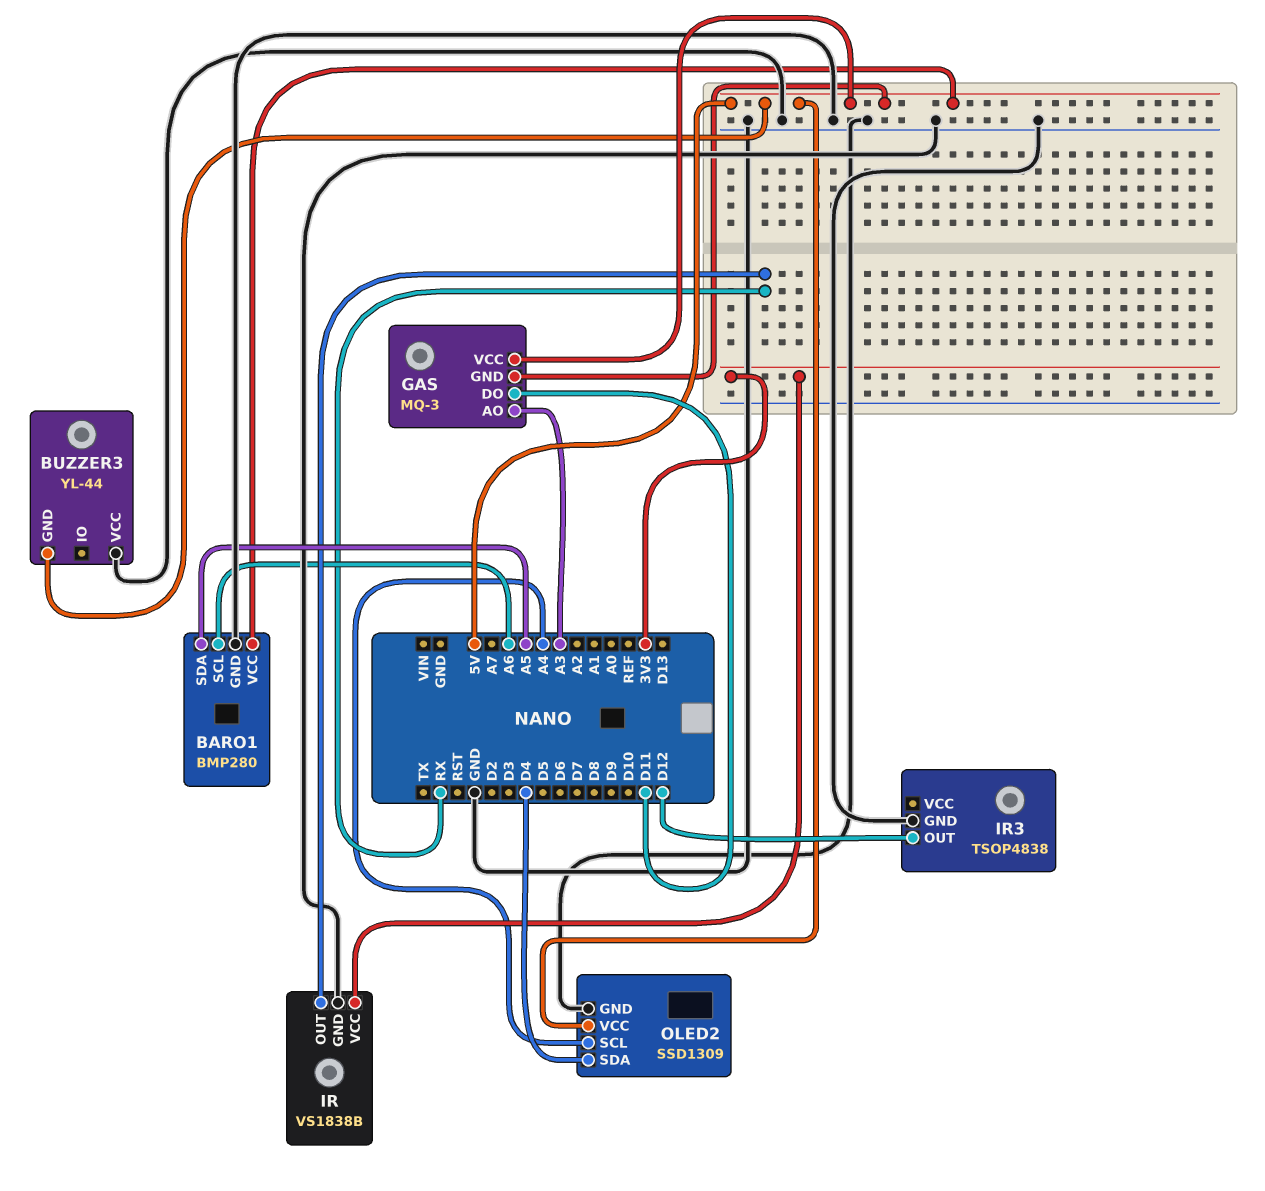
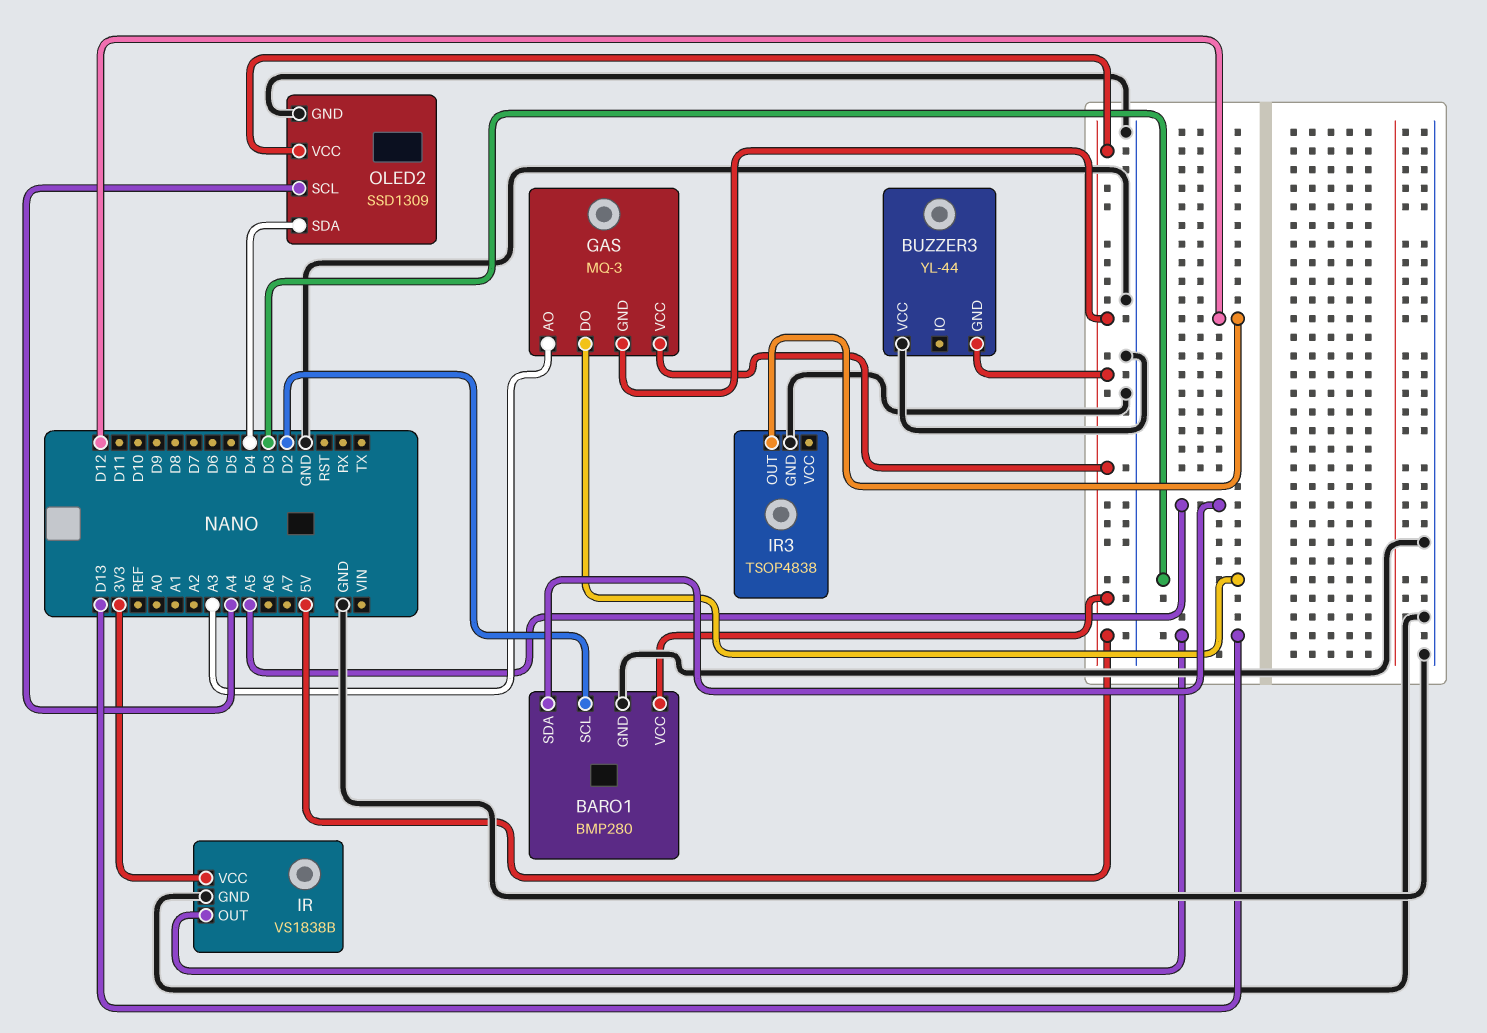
BARO1 pin SCL: A6 -> D2
GAS pin DO: D11 -> D3
IR pin OUT: RX -> D13

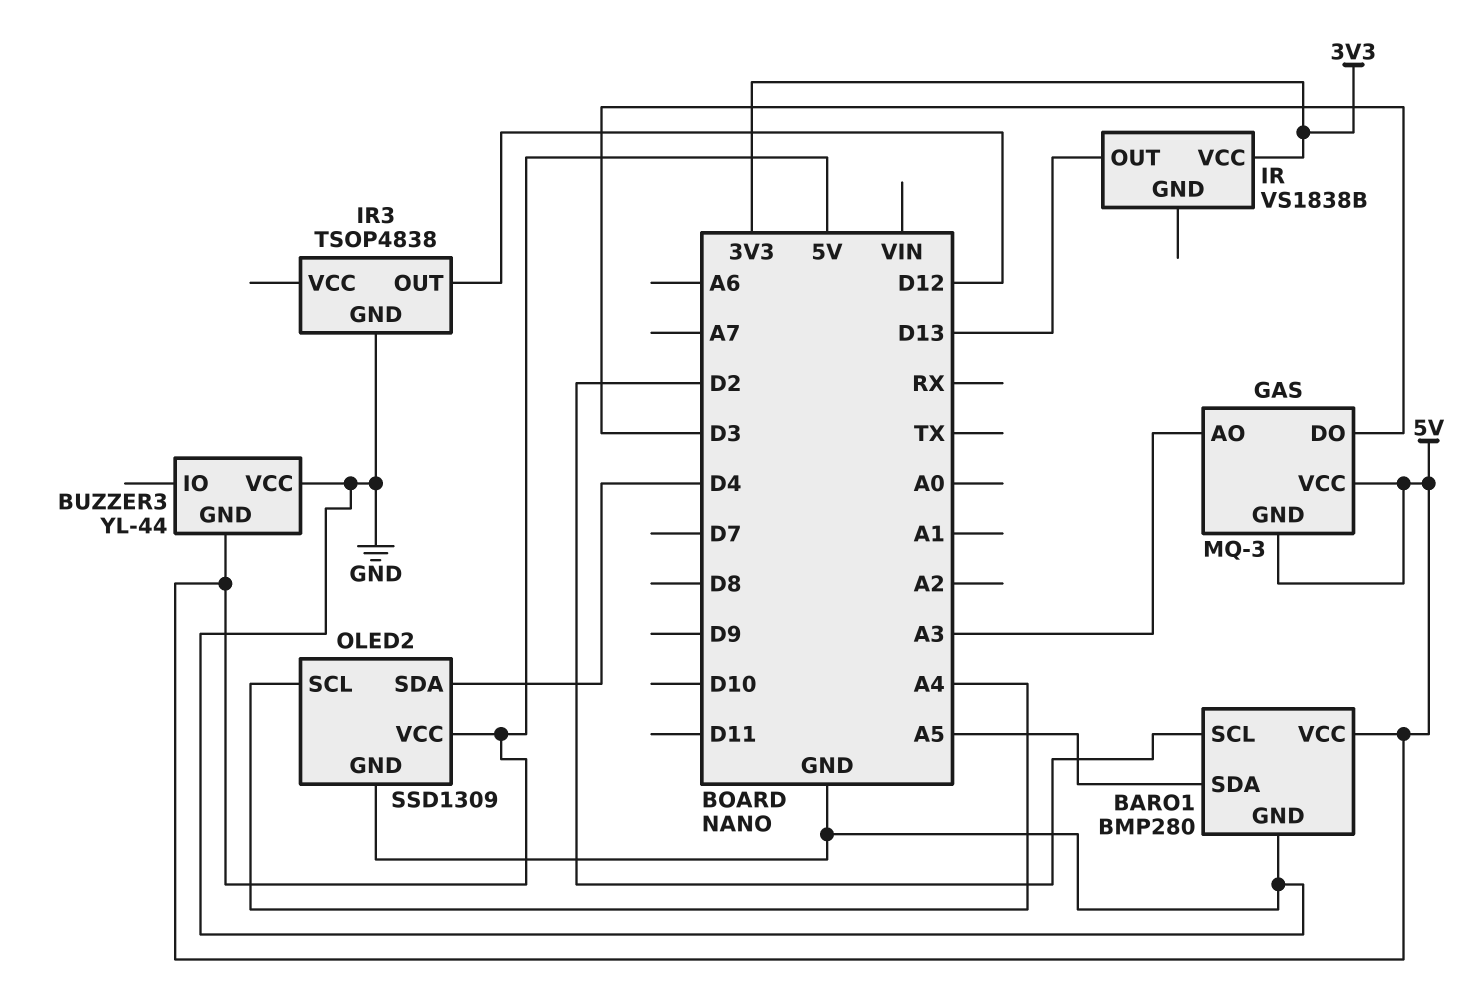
IR pin GND: GND -> none

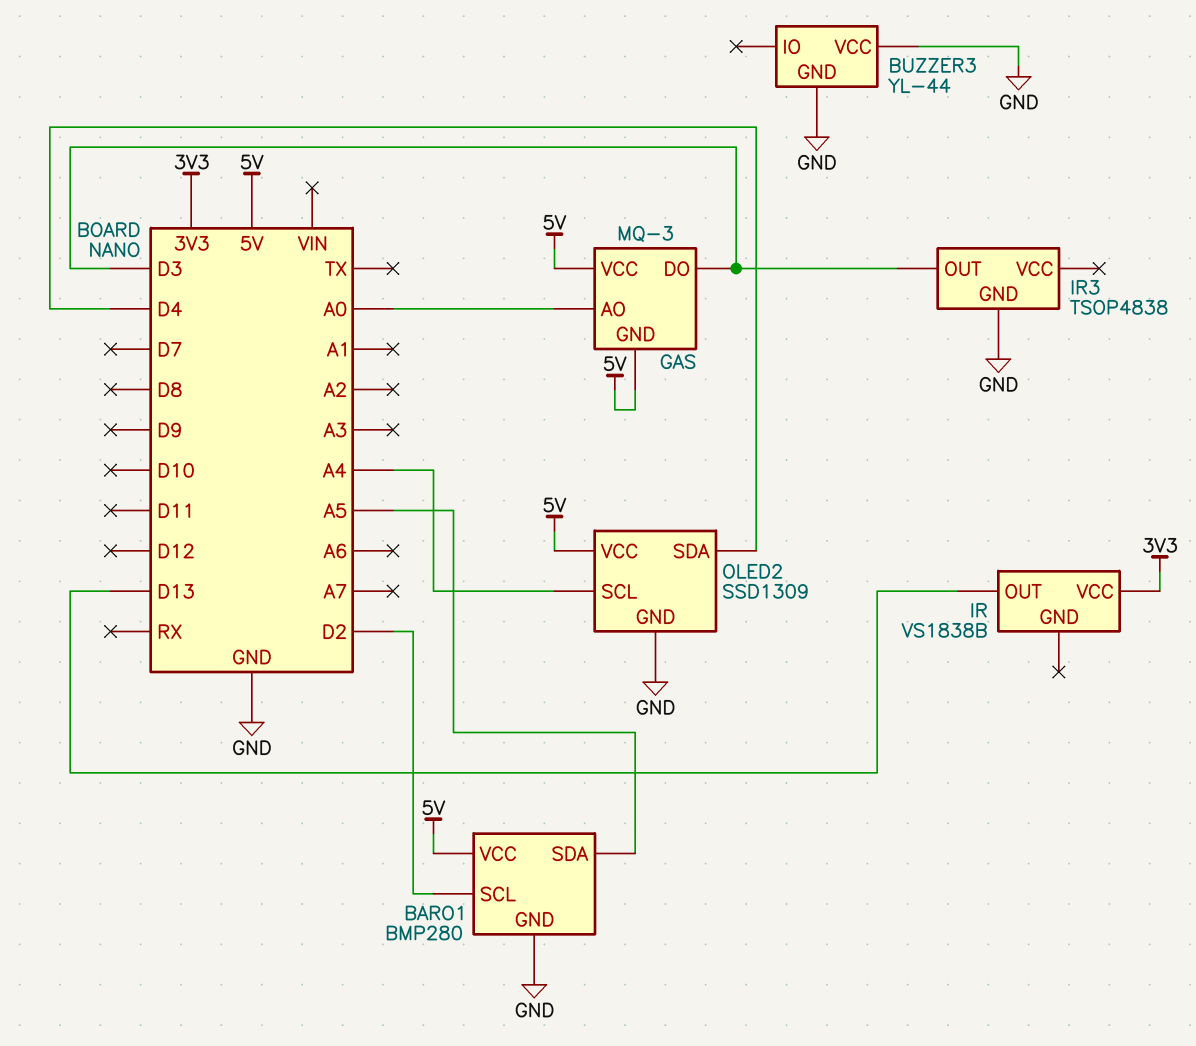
BUZZER3 pin GND: 5V -> GND
GAS pin AO: A3 -> A0
IR3 pin OUT: D12 -> D3

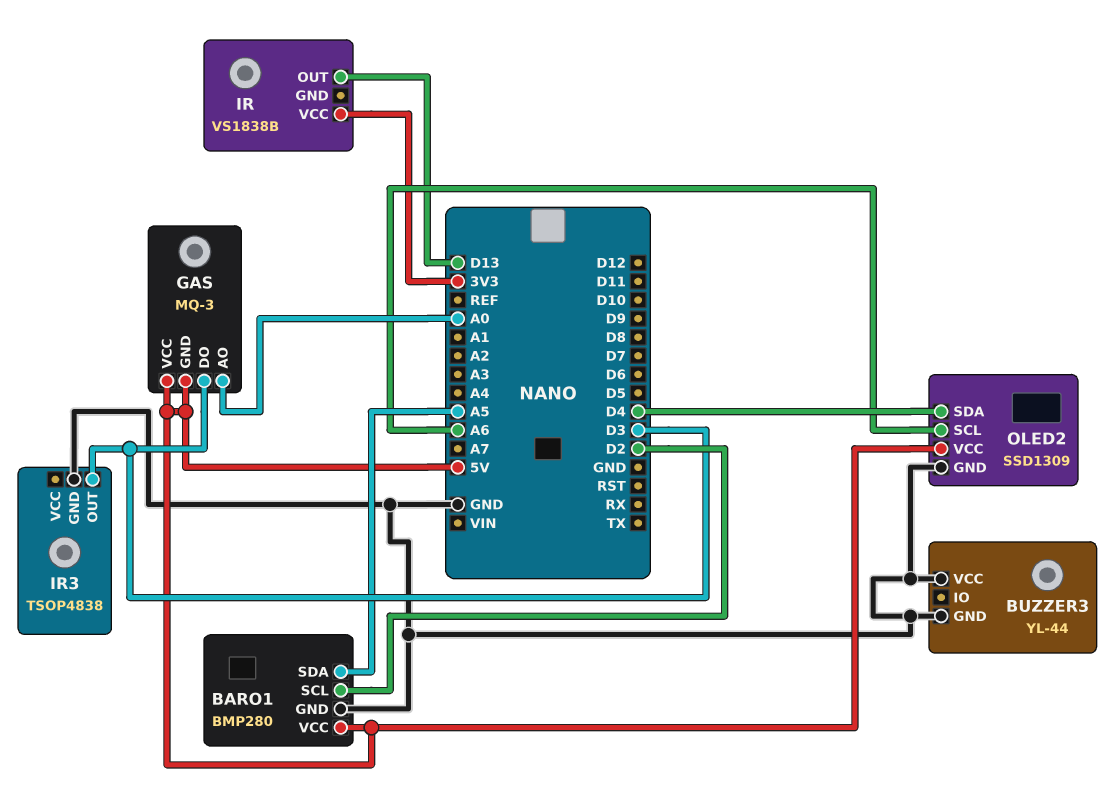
OLED2 pin SCL: A4 -> A6

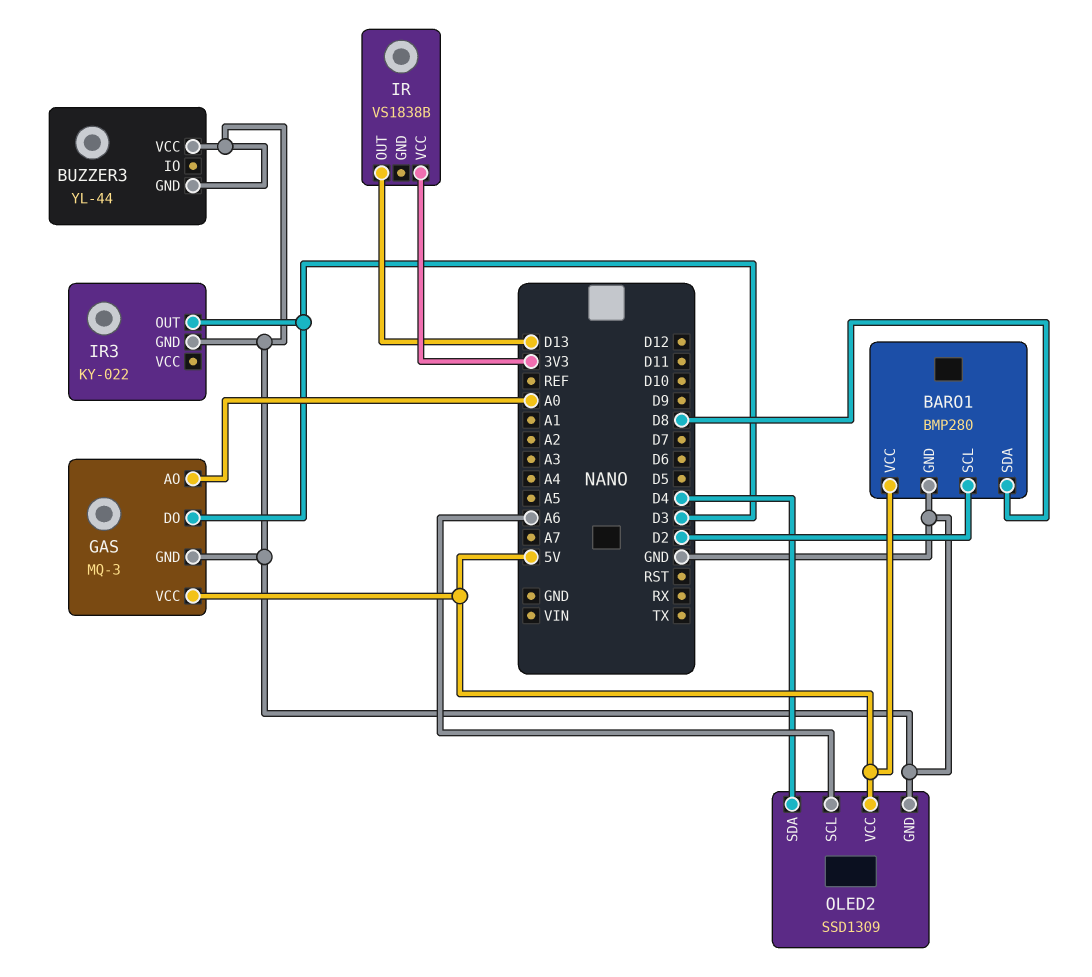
BARO1 pin SDA: A5 -> D8
GAS pin GND: 5V -> GND
IR3: TSOP4838 -> KY-022

